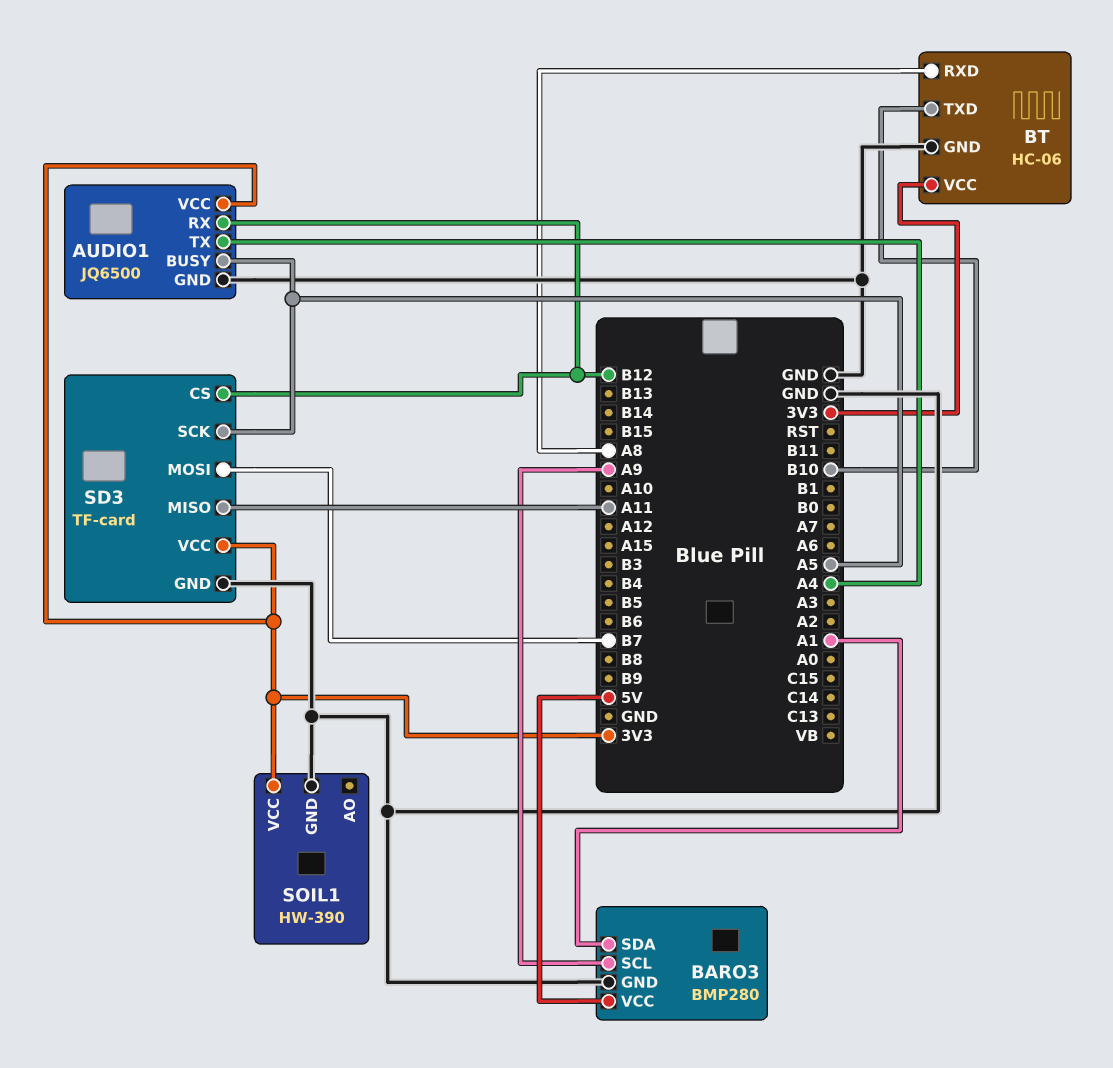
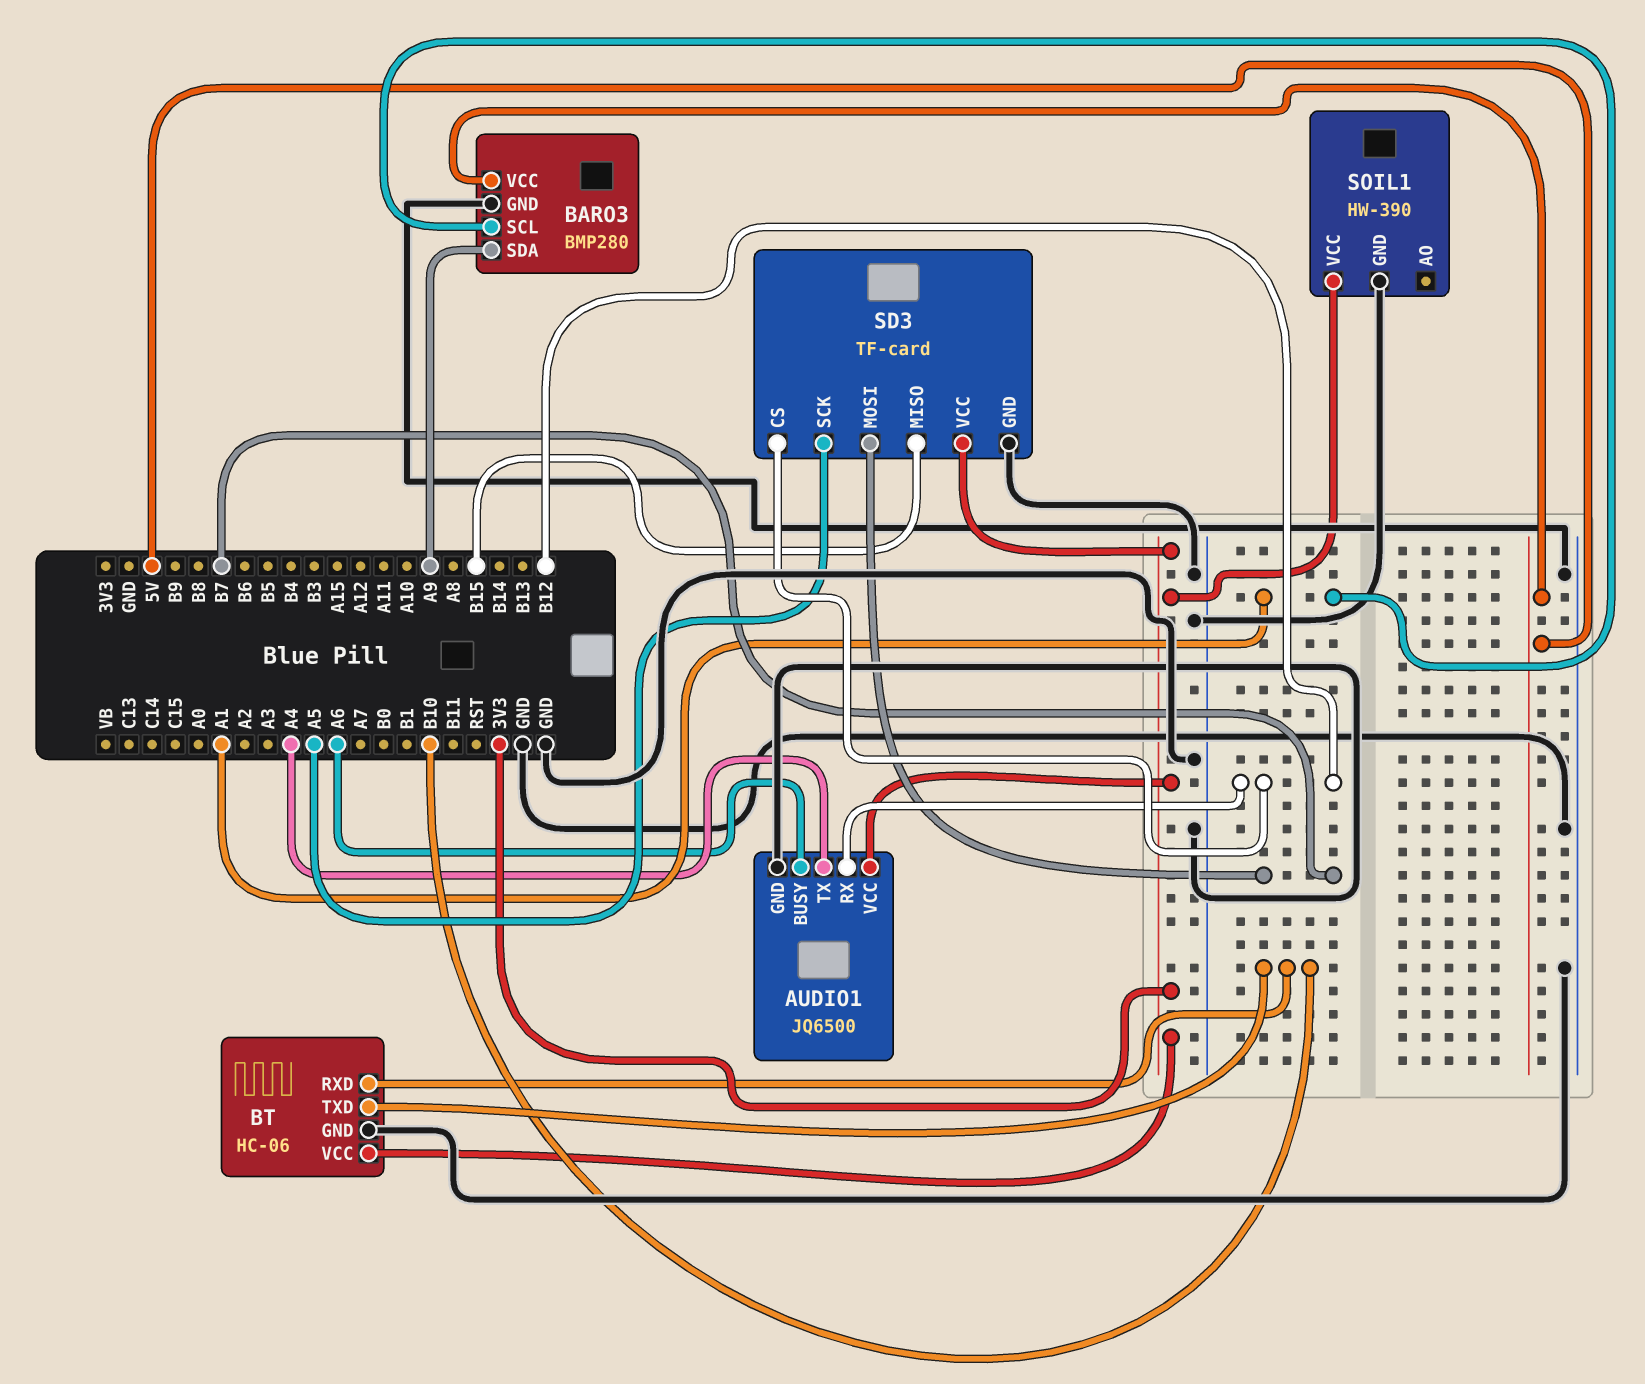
AUDIO1 pin BUSY: A5 -> A6
BARO3 pin SCL: A9 -> A1
BARO3 pin SDA: A1 -> A9
BT pin RXD: A8 -> B10
SD3 pin MISO: A11 -> B15

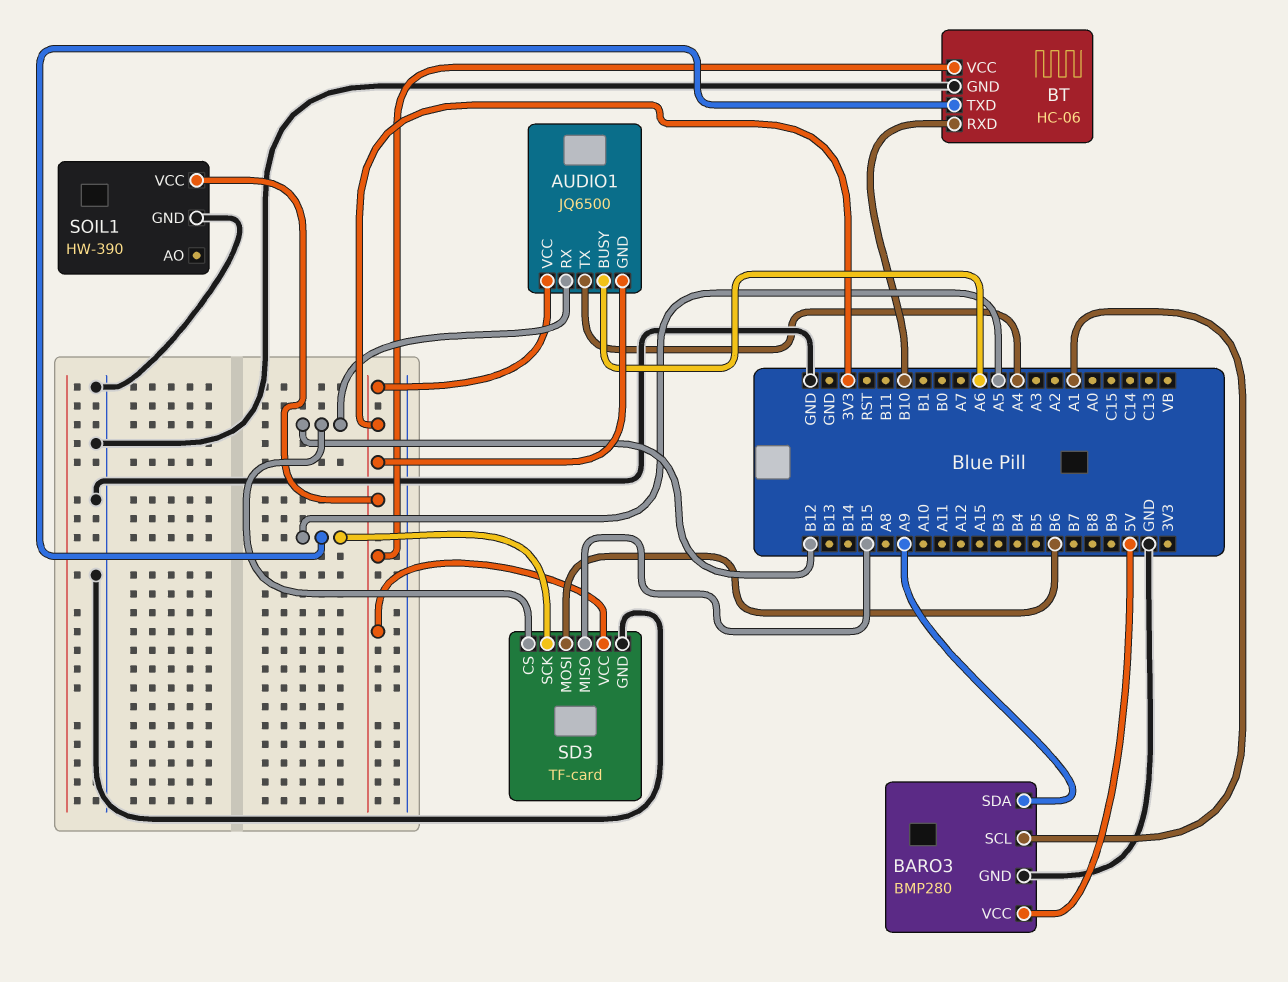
AUDIO1 pin GND: GND -> 3V3
BT pin TXD: B10 -> A5
SD3 pin MOSI: B7 -> B6

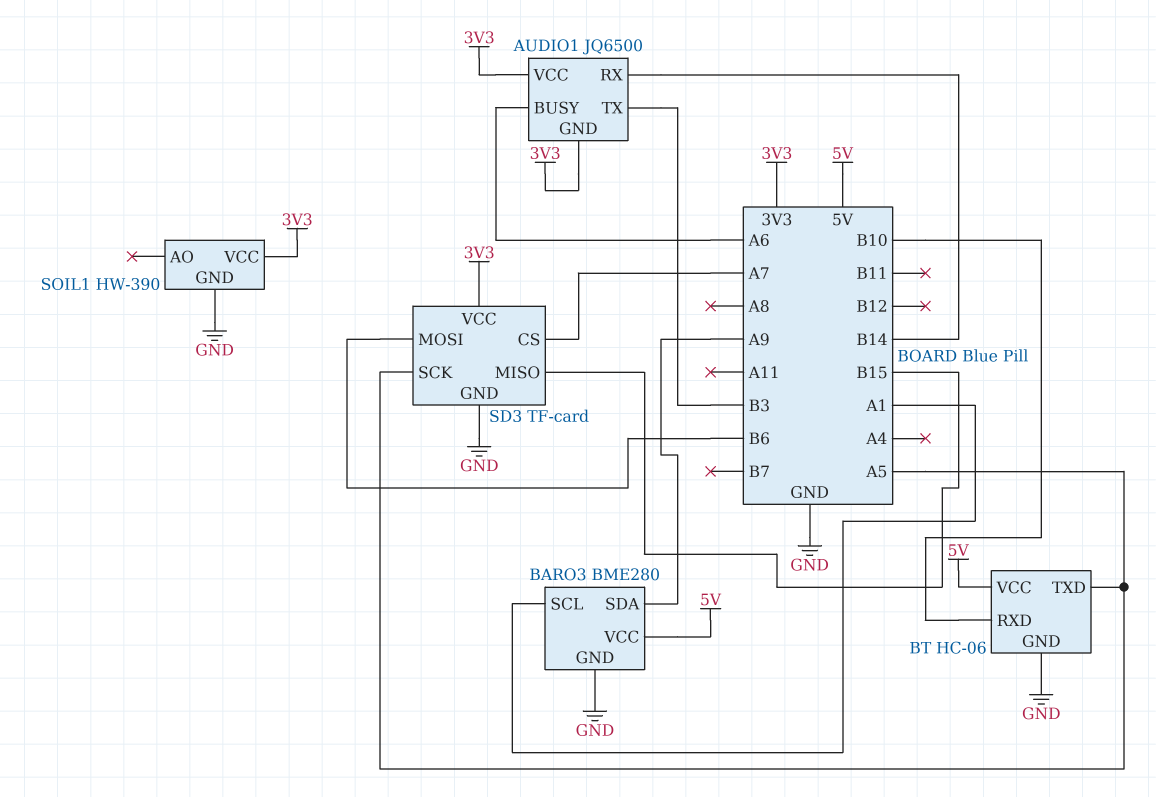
AUDIO1 pin RX: B12 -> B14
AUDIO1 pin TX: A4 -> B3
BARO3: BMP280 -> BME280
BT pin VCC: 3V3 -> 5V
SD3 pin CS: B12 -> A7

